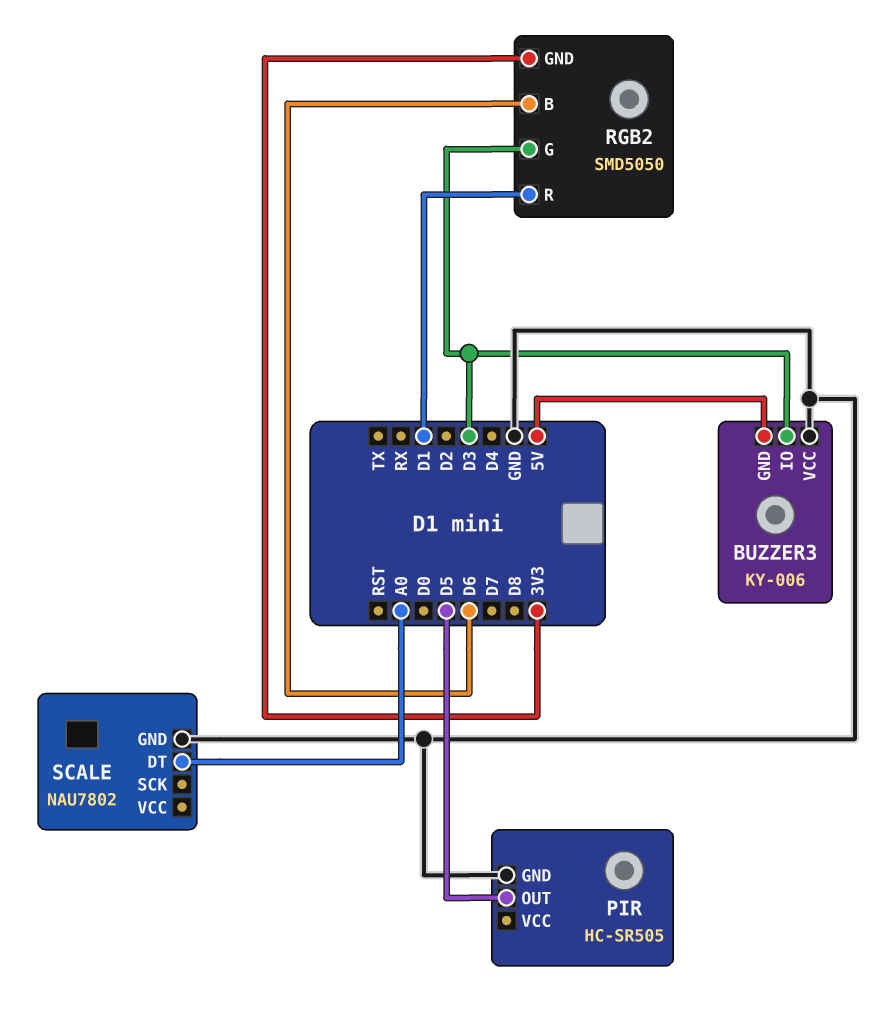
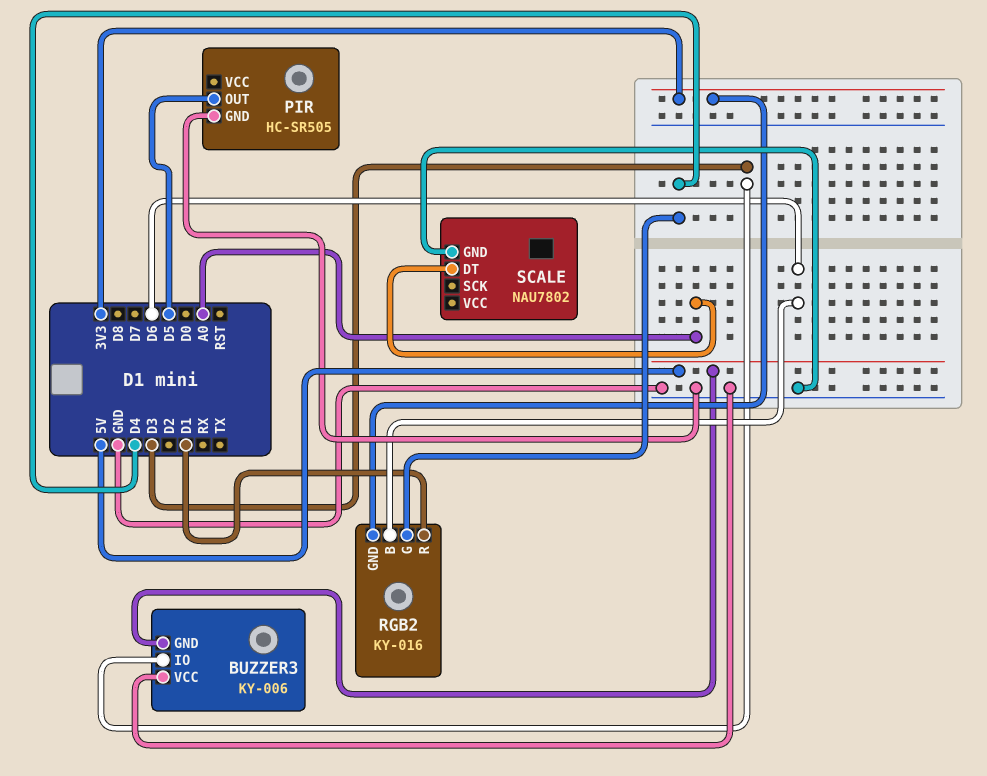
RGB2: SMD5050 -> KY-016
RGB2 pin G: D3 -> D4

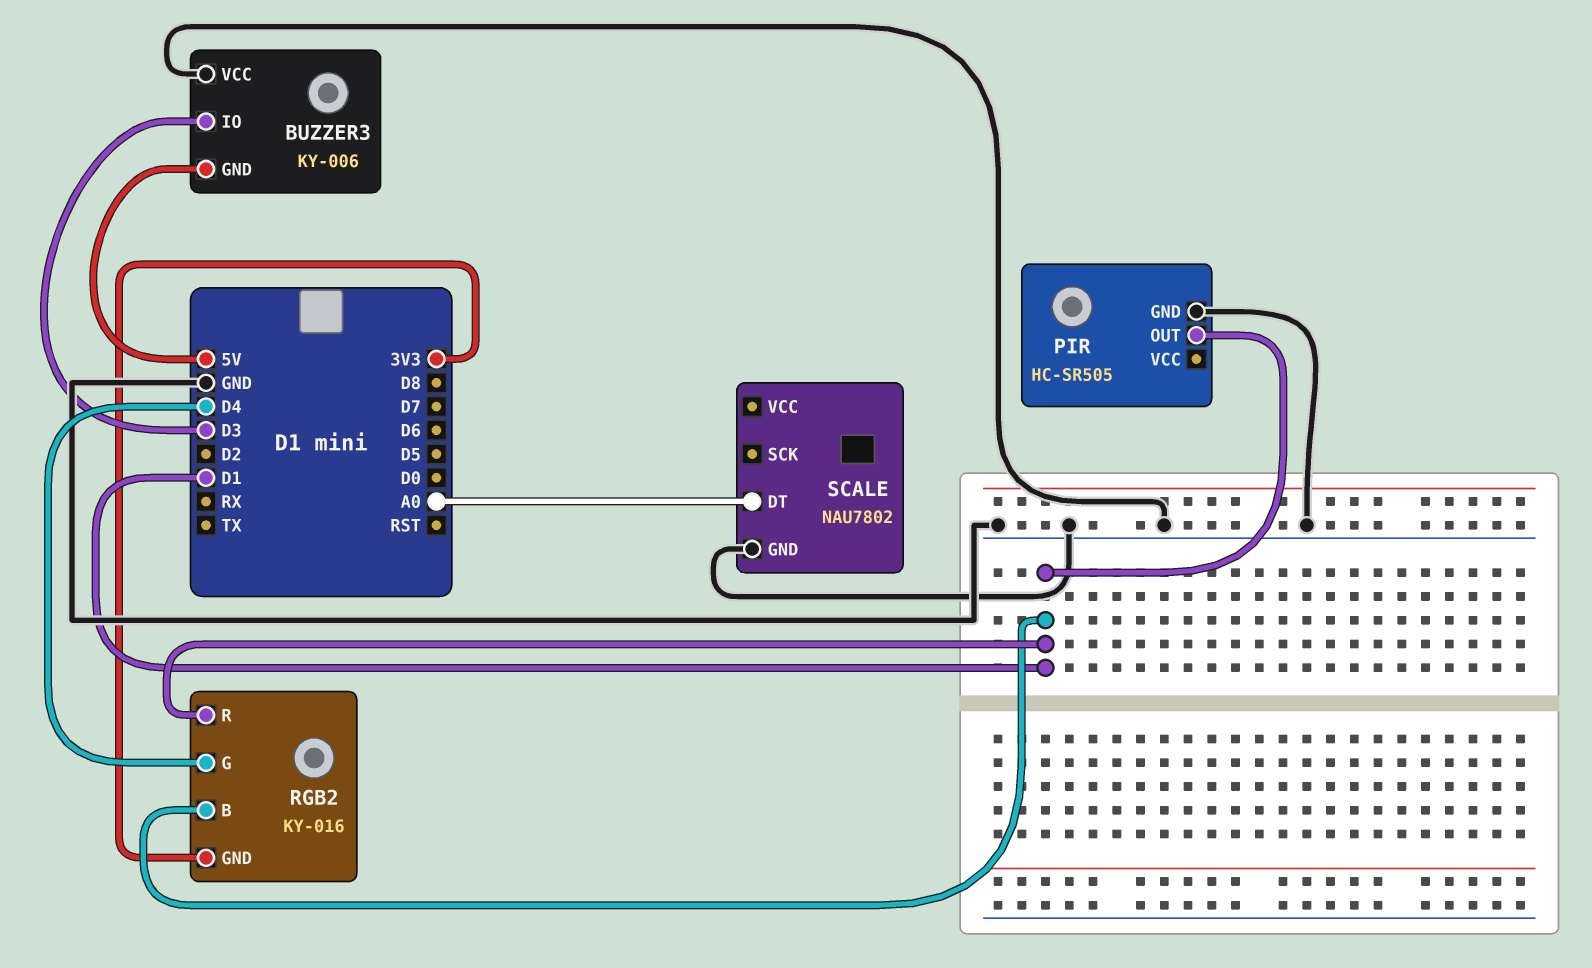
PIR pin OUT: D5 -> D1
RGB2 pin B: D6 -> D1

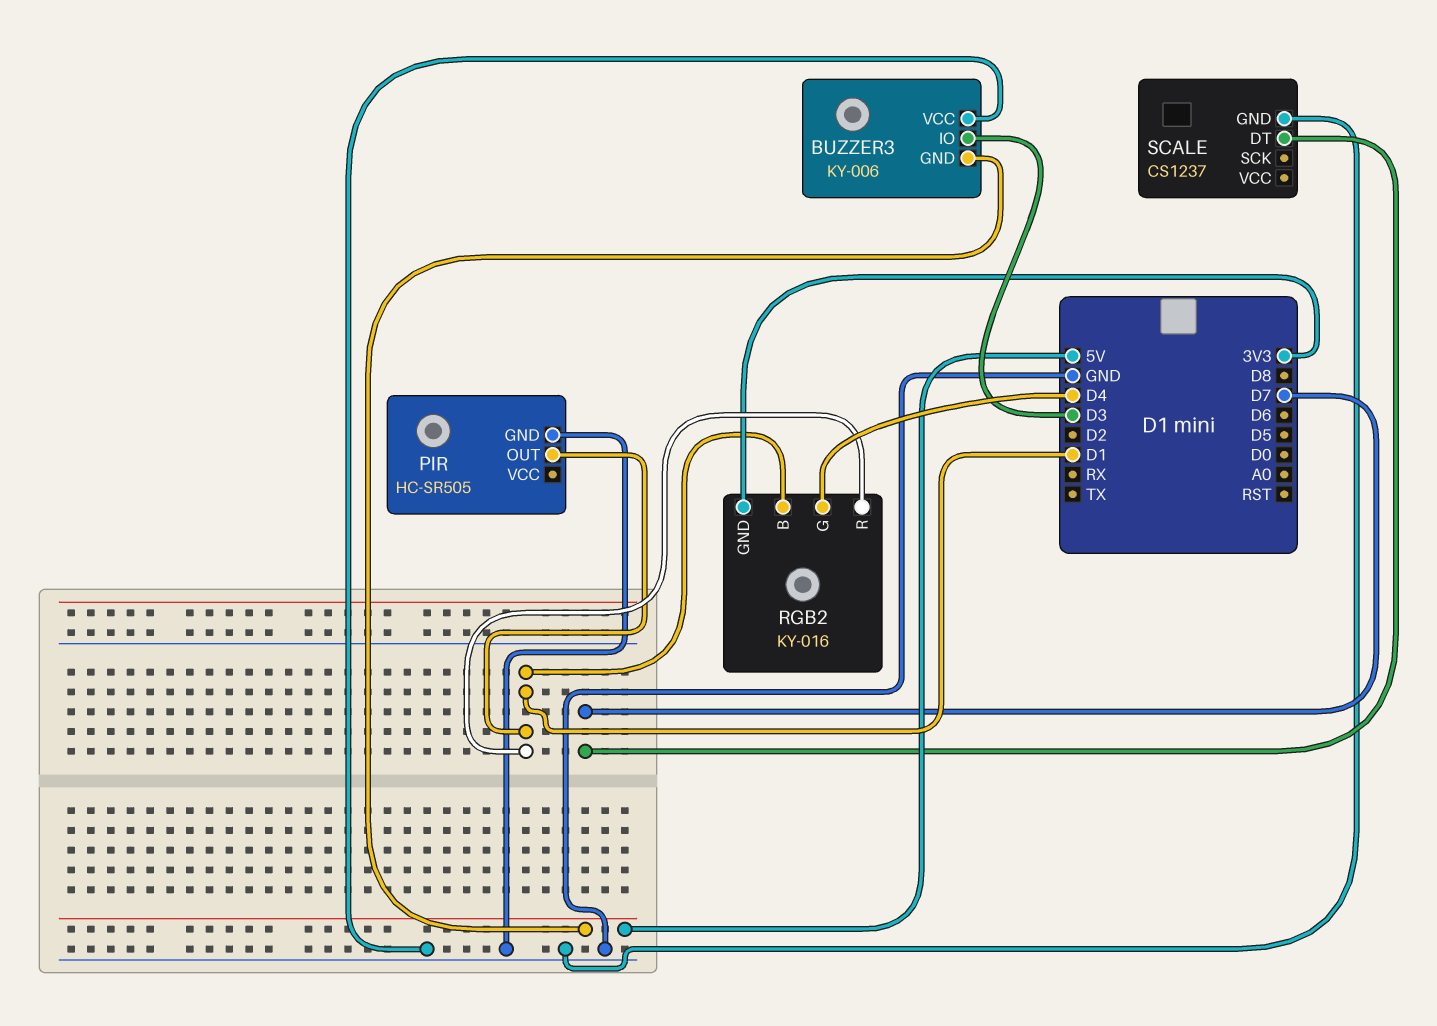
SCALE: NAU7802 -> CS1237
SCALE pin DT: A0 -> D7

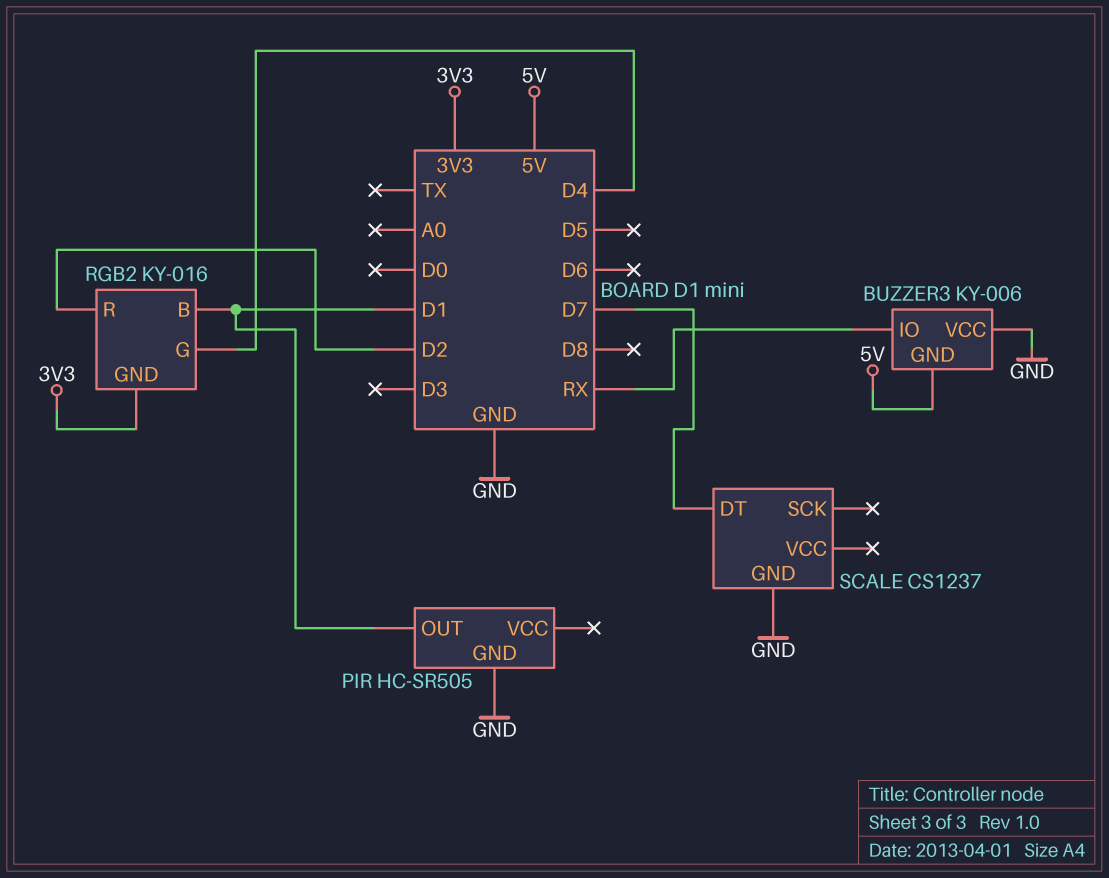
BUZZER3 pin IO: D3 -> RX
RGB2 pin R: D1 -> D2

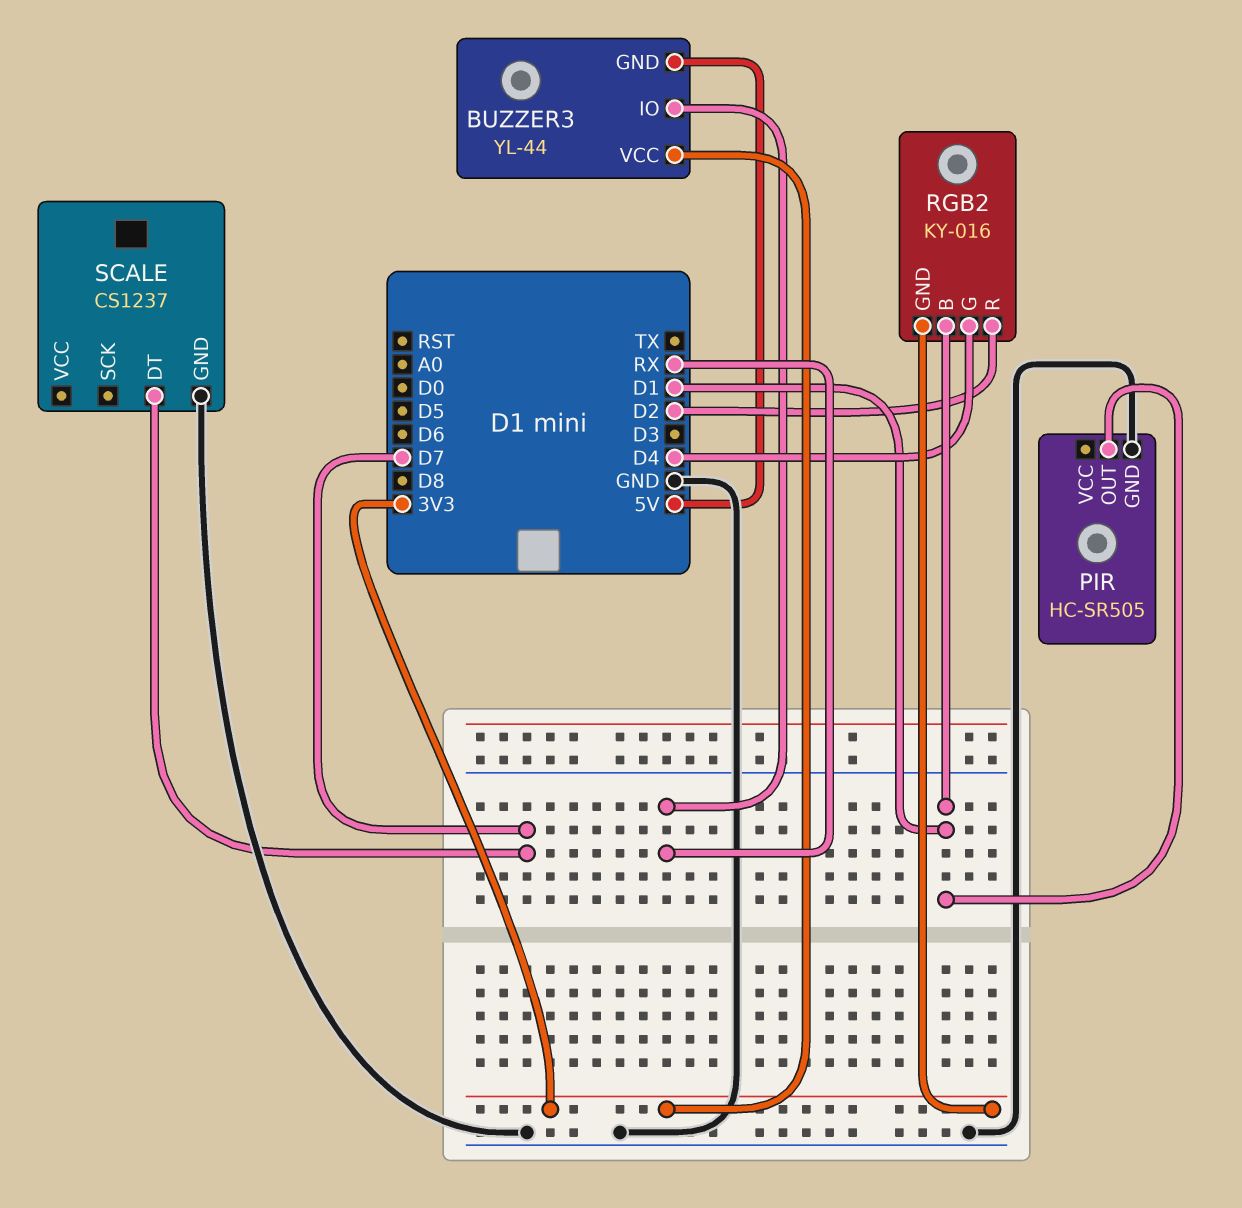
BUZZER3: KY-006 -> YL-44
BUZZER3 pin VCC: GND -> 3V3

